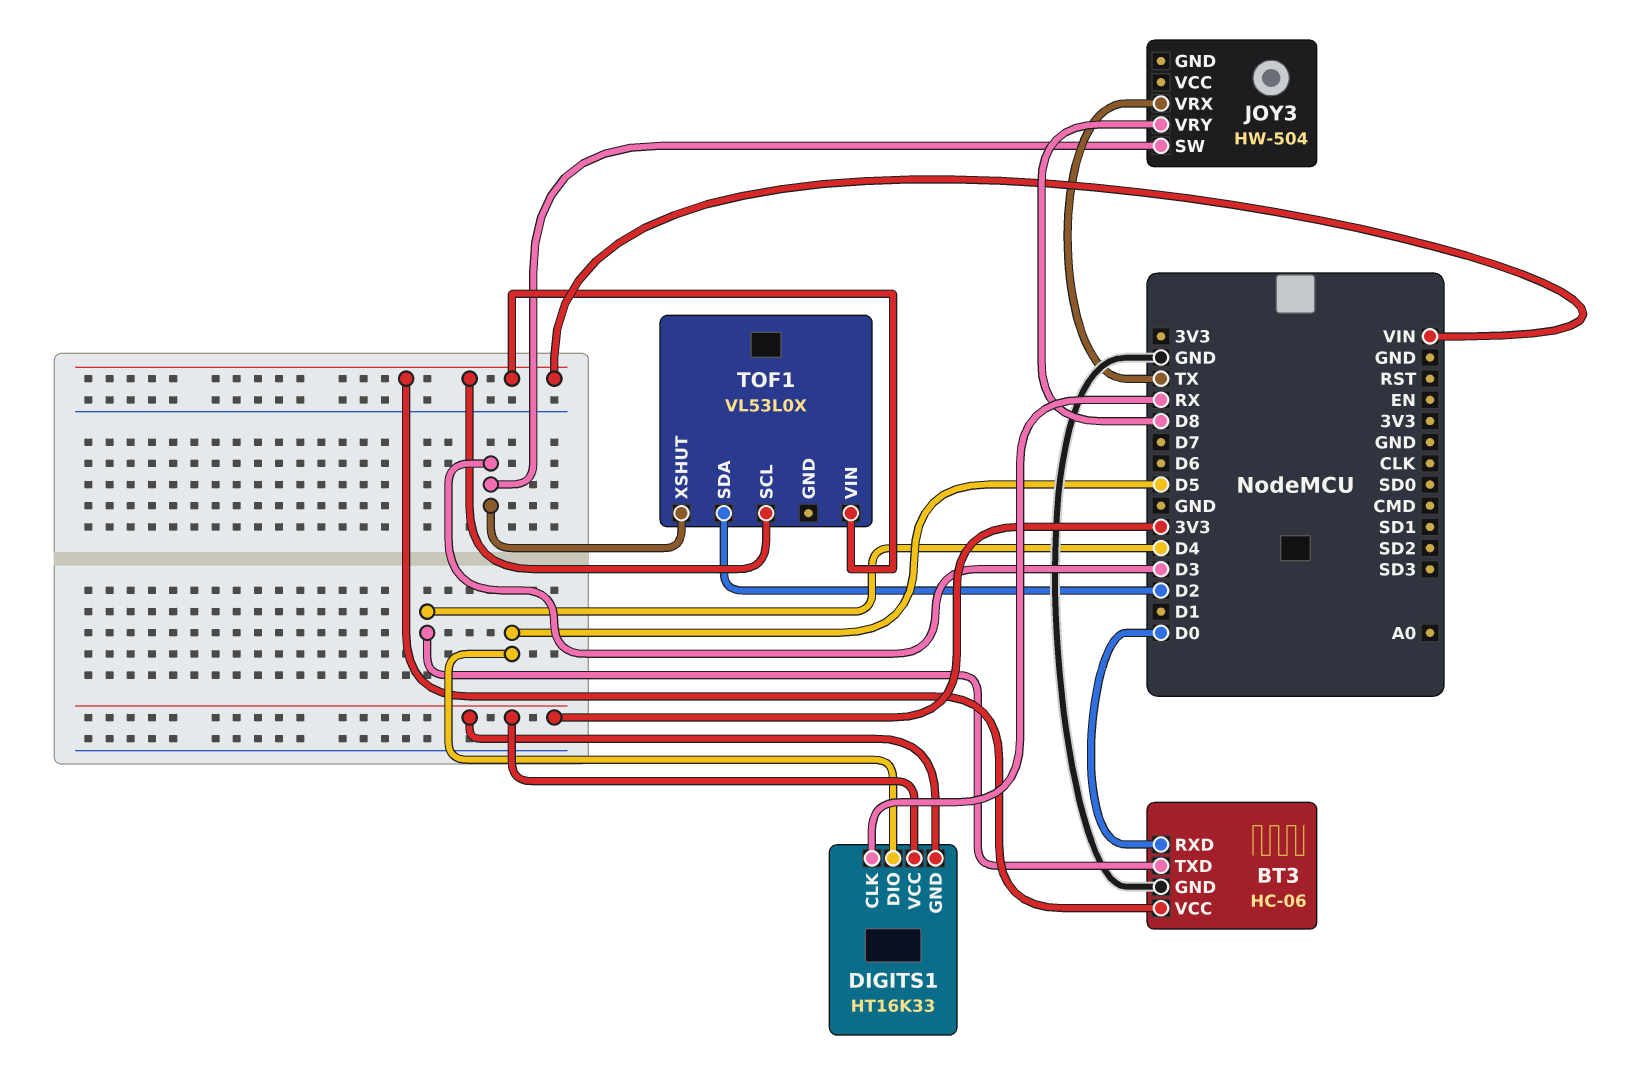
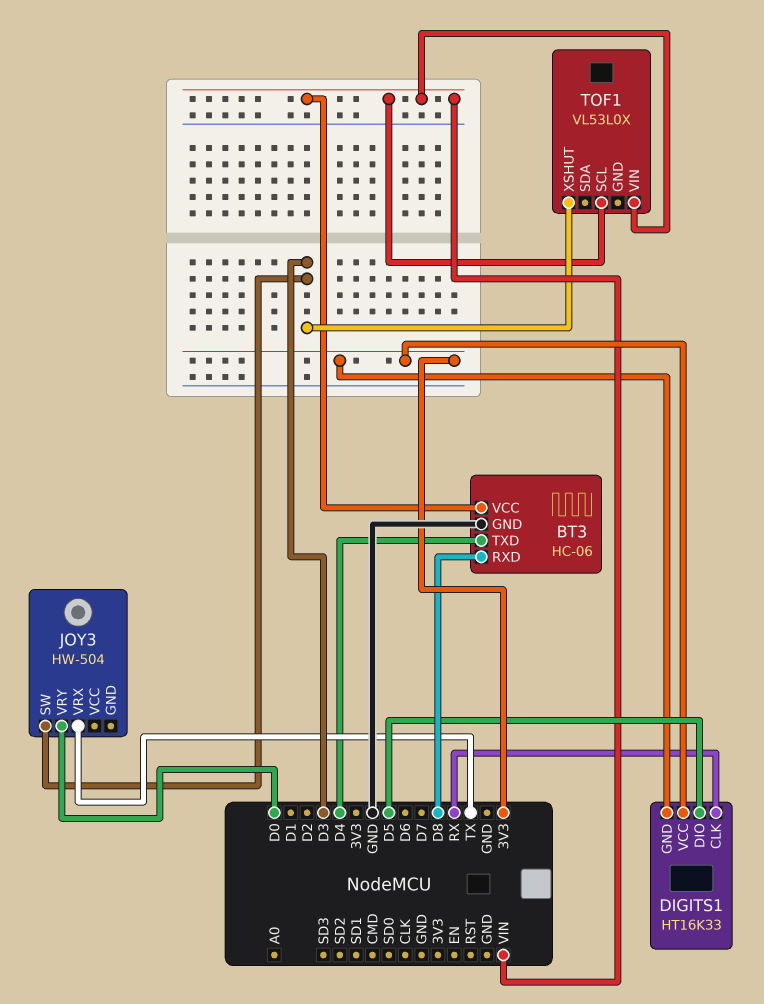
BT3 pin RXD: D0 -> D8
JOY3 pin VRY: D8 -> D0
TOF1 pin SDA: D2 -> none

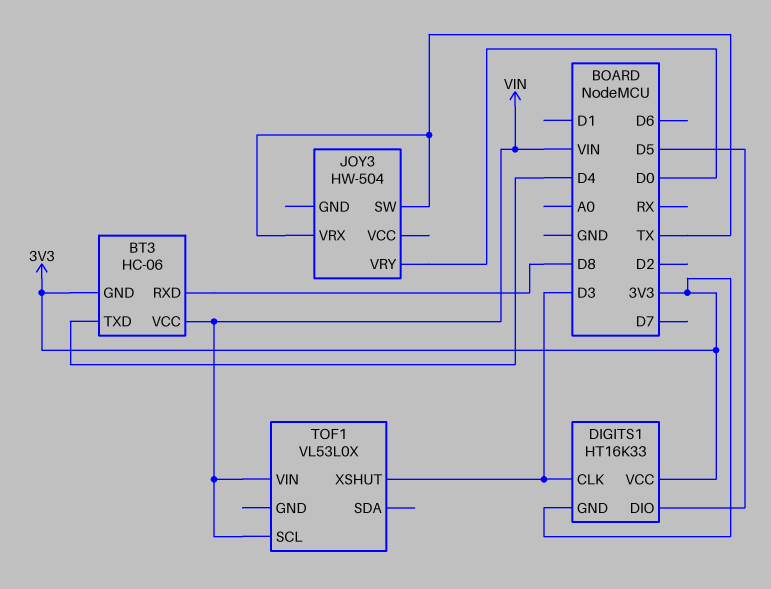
BT3 pin GND: GND -> 3V3
DIGITS1 pin CLK: RX -> D3
JOY3 pin SW: D3 -> TX

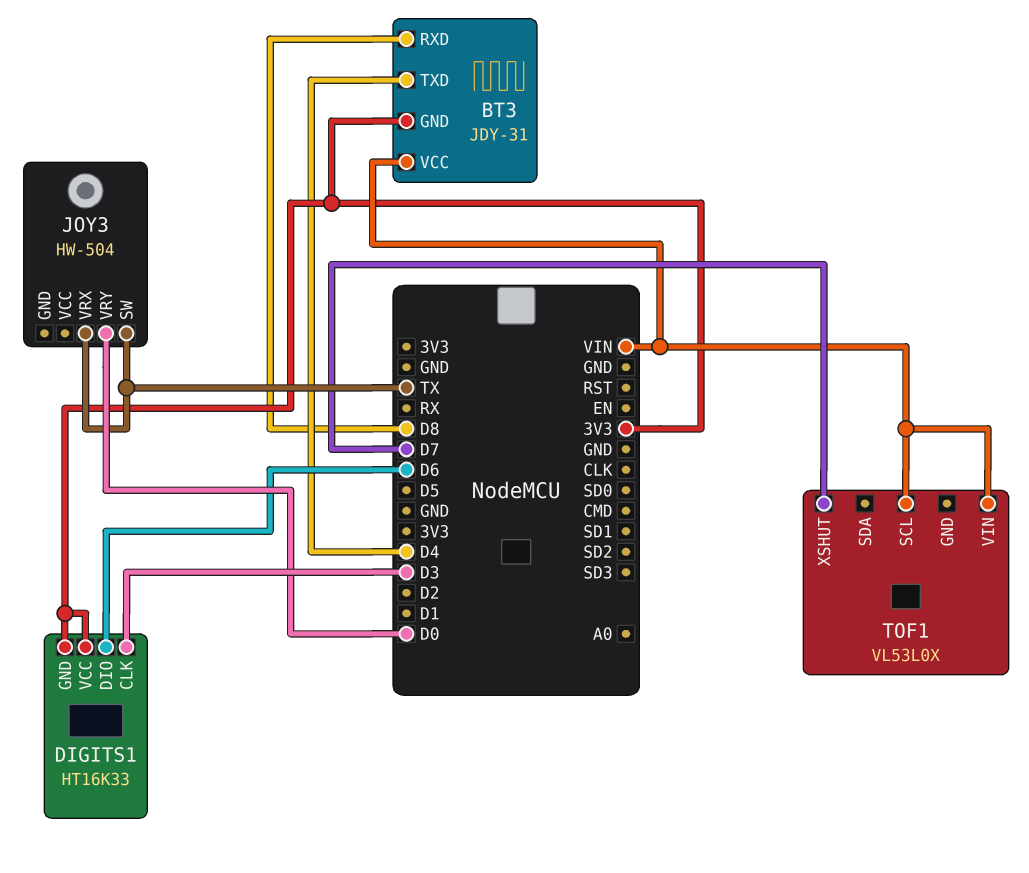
BT3: HC-06 -> JDY-31
DIGITS1 pin DIO: D5 -> D6
TOF1 pin XSHUT: D3 -> D7

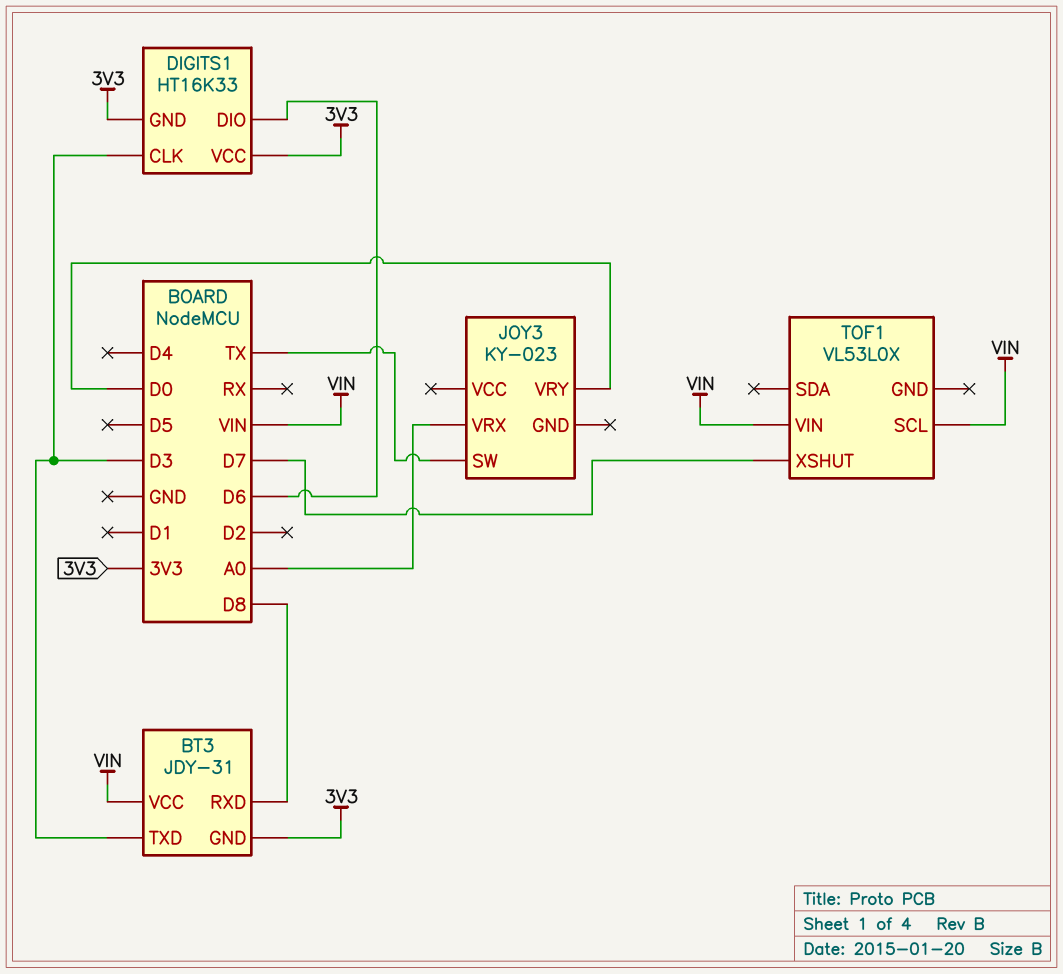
BT3 pin TXD: D4 -> D3
JOY3: HW-504 -> KY-023
JOY3 pin VRX: TX -> A0

